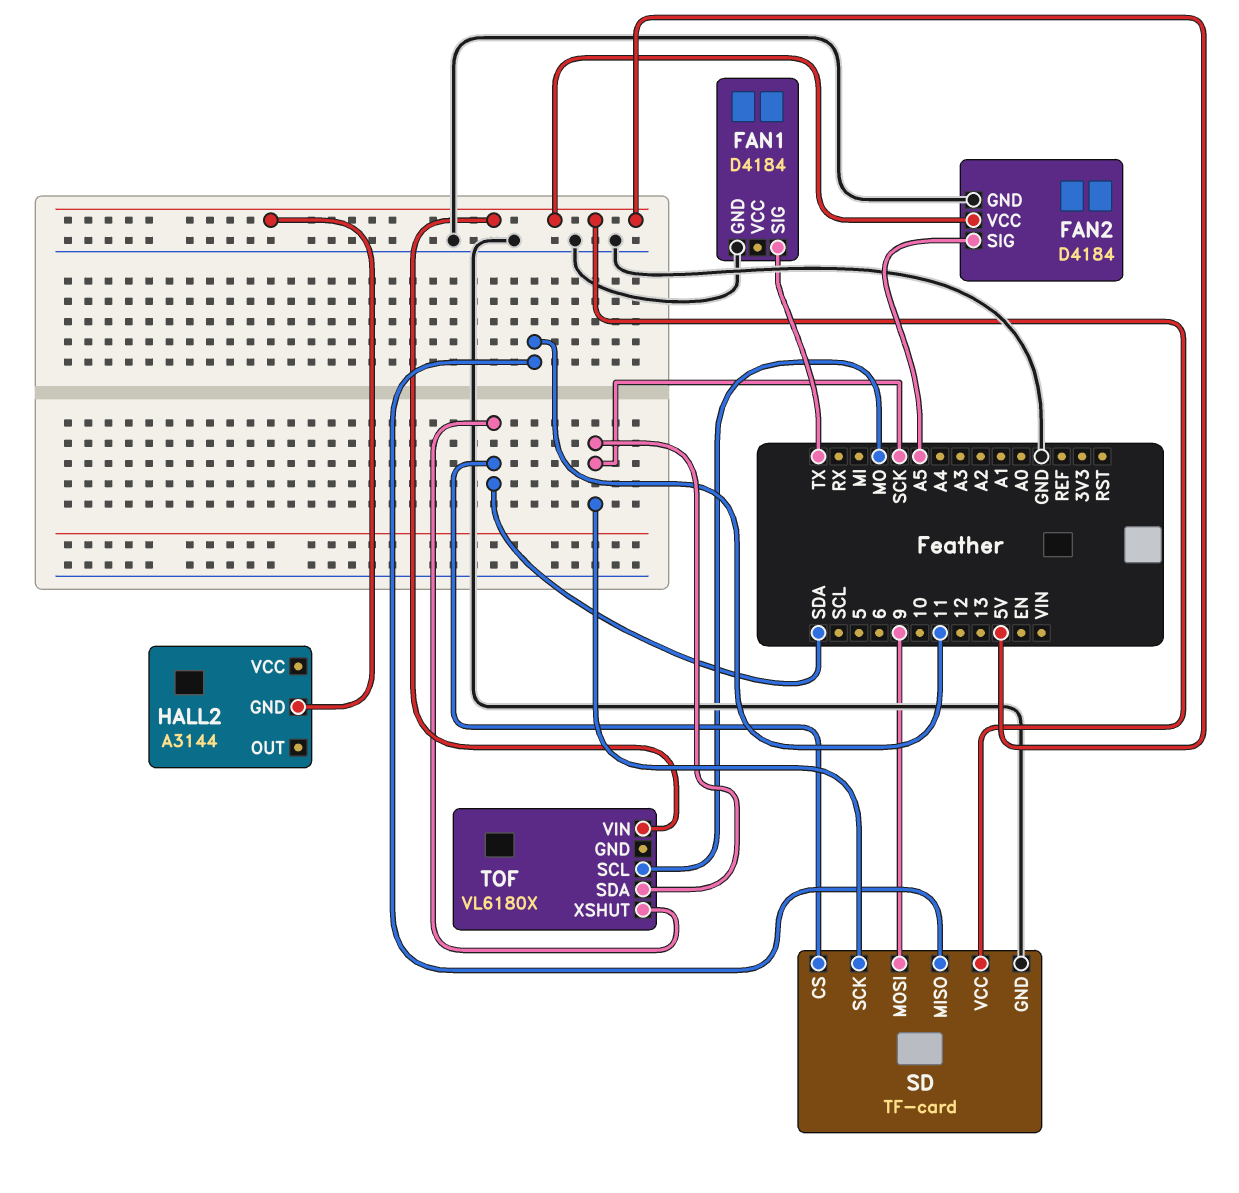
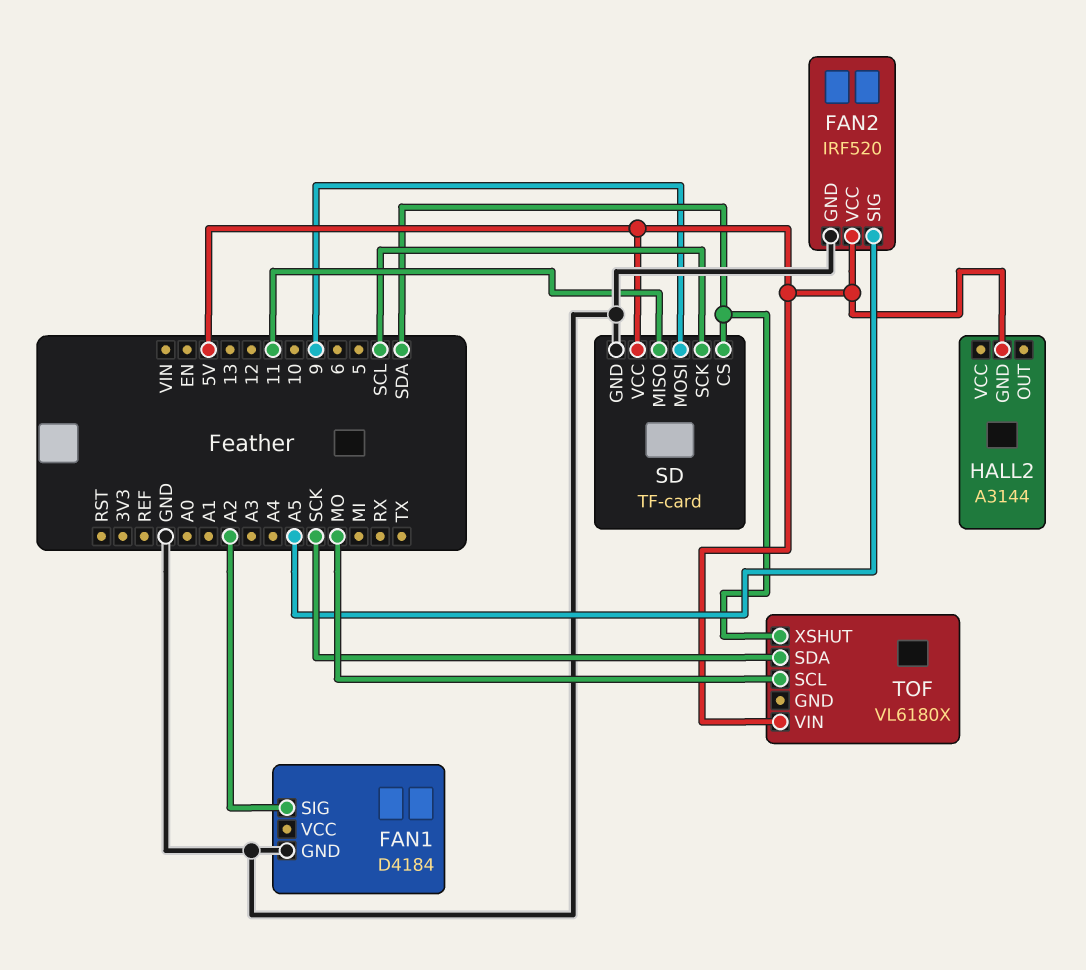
FAN1 pin SIG: TX -> A2
FAN2: D4184 -> IRF520
SD pin SCK: SCK -> SCL

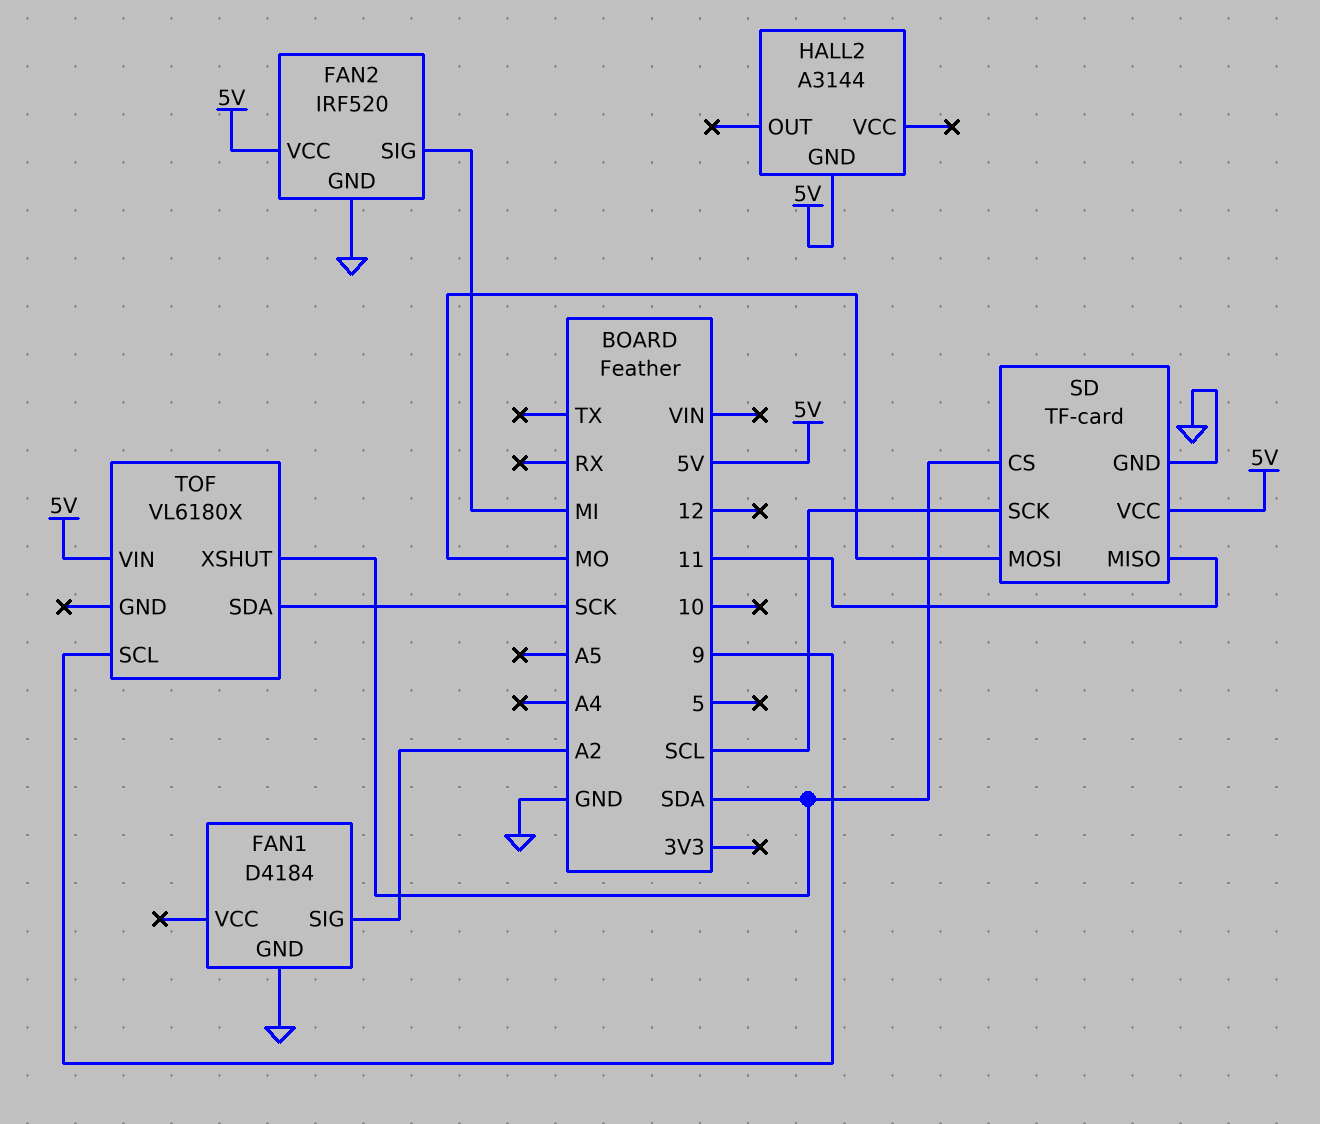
FAN2 pin SIG: A5 -> MI
SD pin MOSI: 9 -> MO
TOF pin SCL: MO -> 9

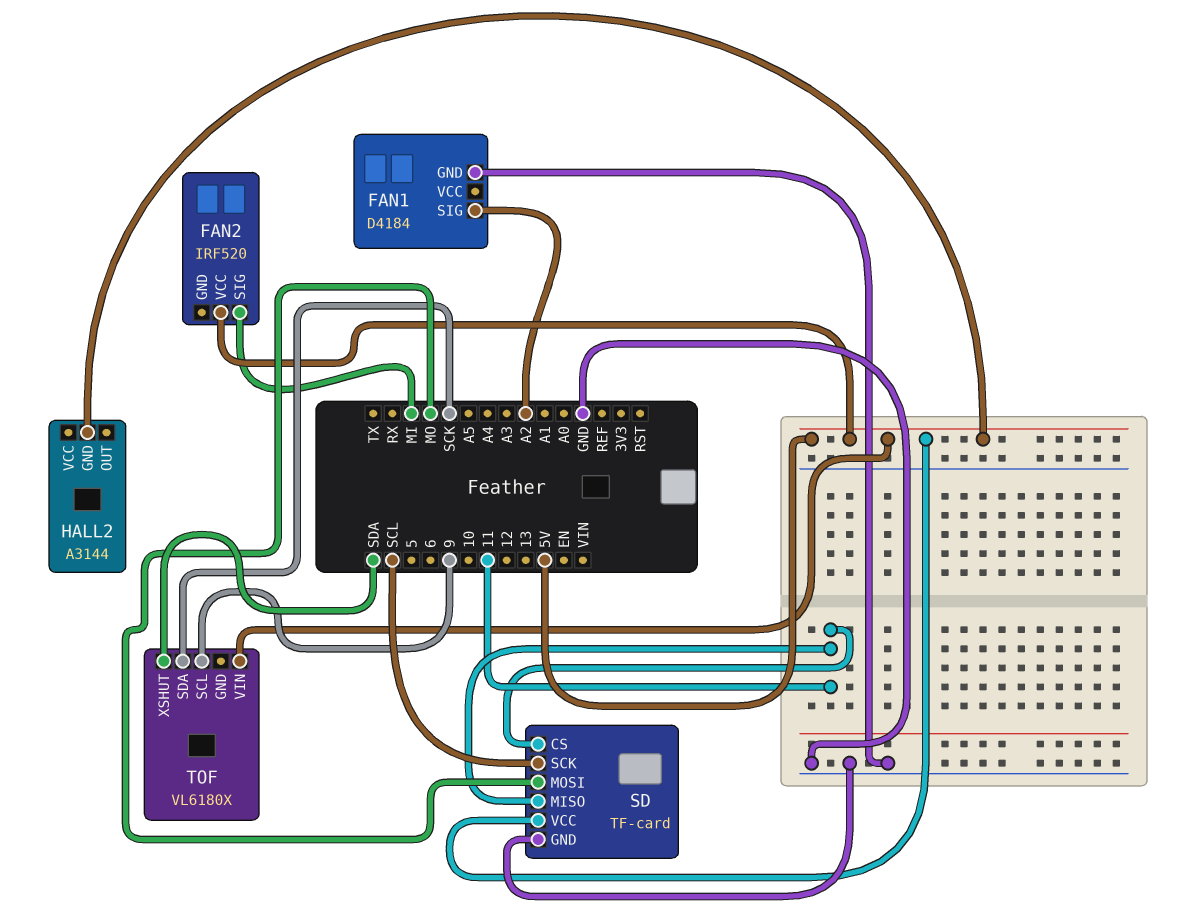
FAN2 pin GND: GND -> none
SD pin CS: SDA -> 11

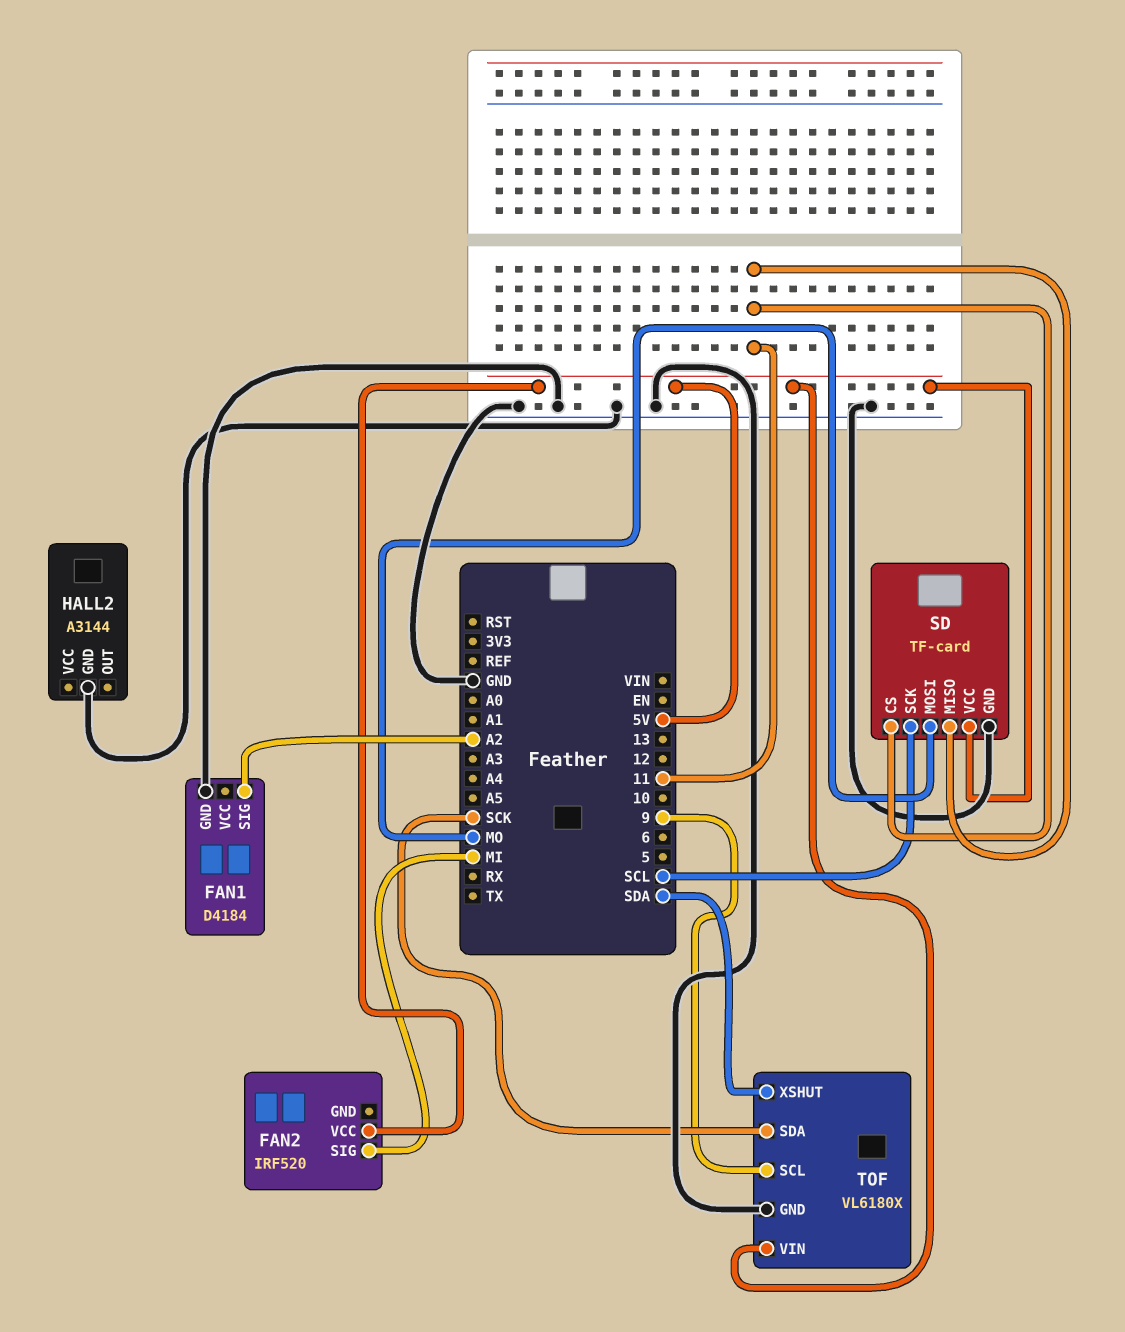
HALL2 pin GND: 5V -> GND
TOF pin GND: none -> GND

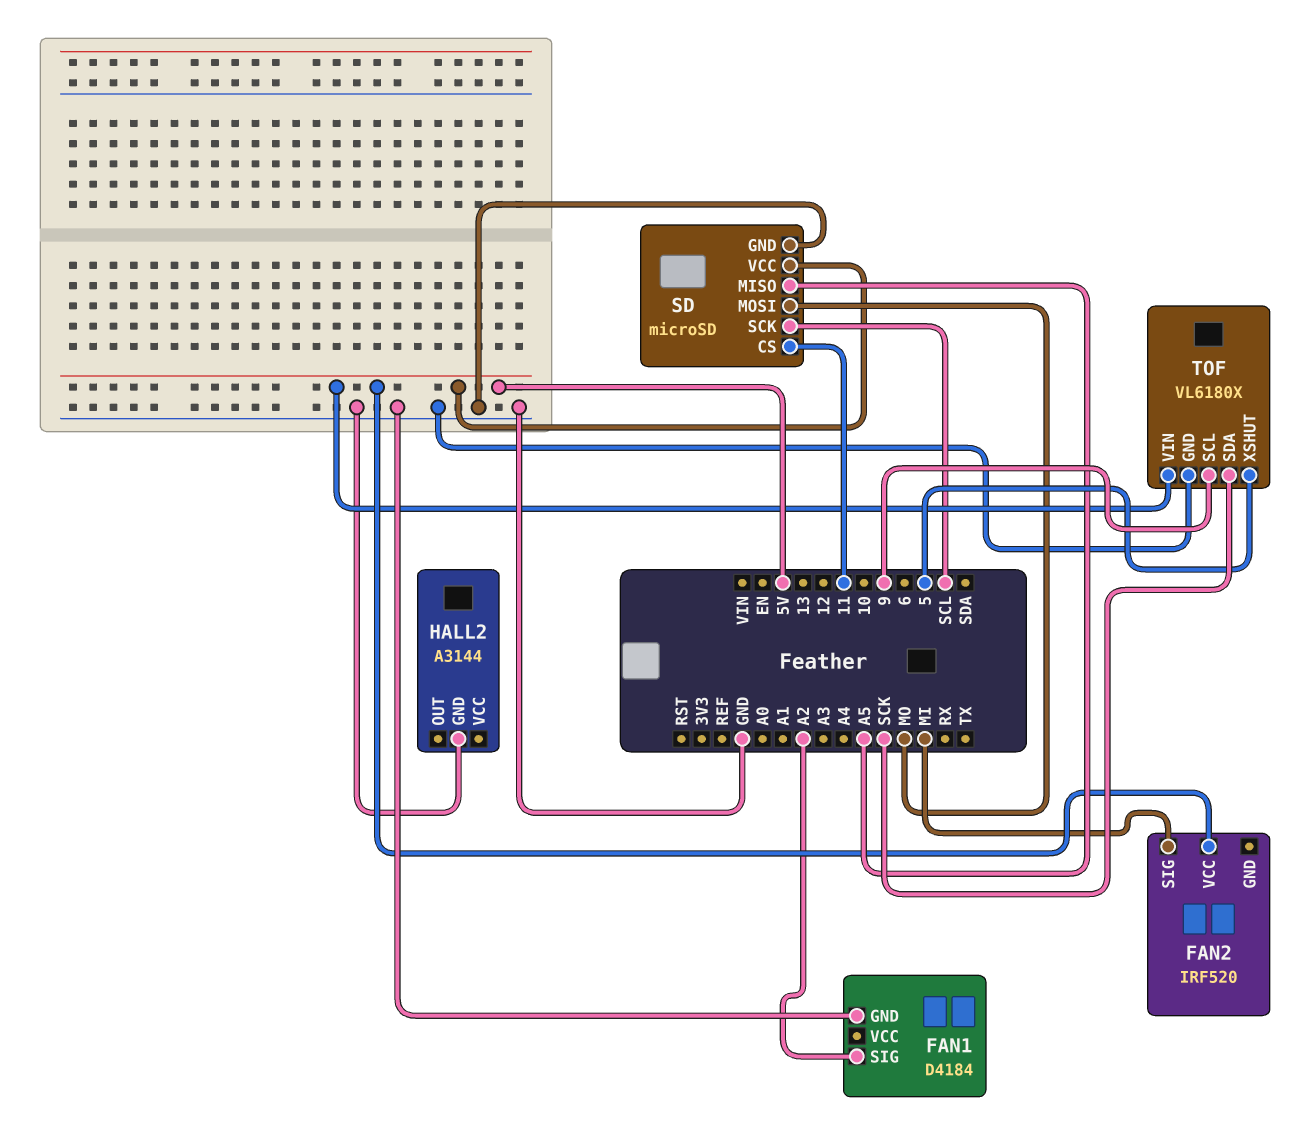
SD: TF-card -> microSD
SD pin MISO: 11 -> A5
TOF pin XSHUT: SDA -> 5

